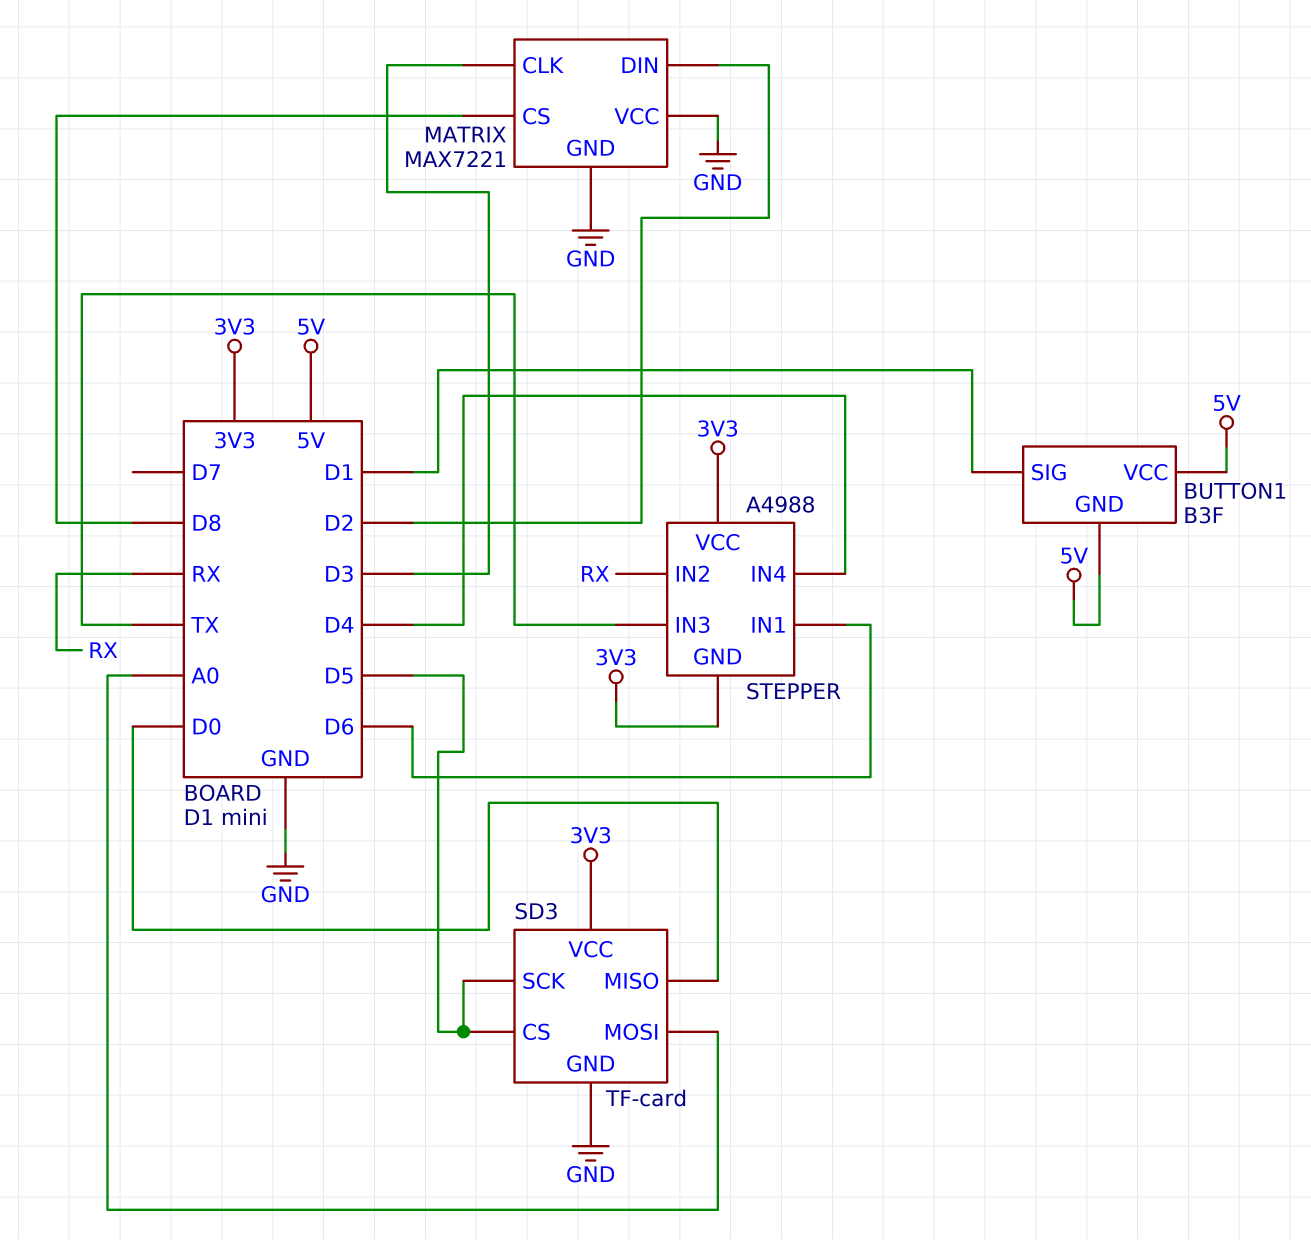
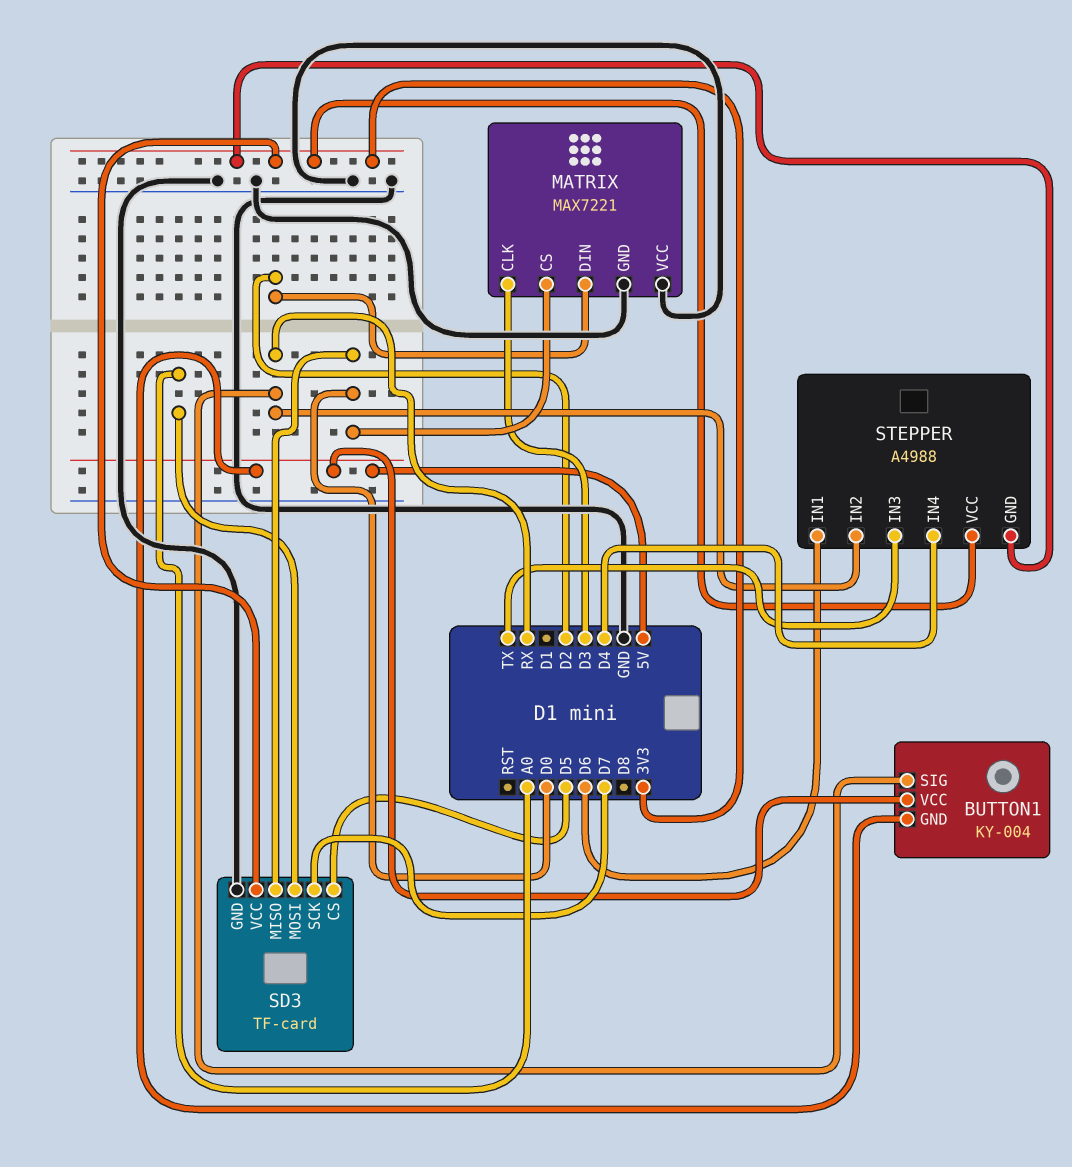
BUTTON1: B3F -> KY-004
BUTTON1 pin SIG: D1 -> RX
MATRIX pin CS: D8 -> D0
SD3 pin SCK: D5 -> D7

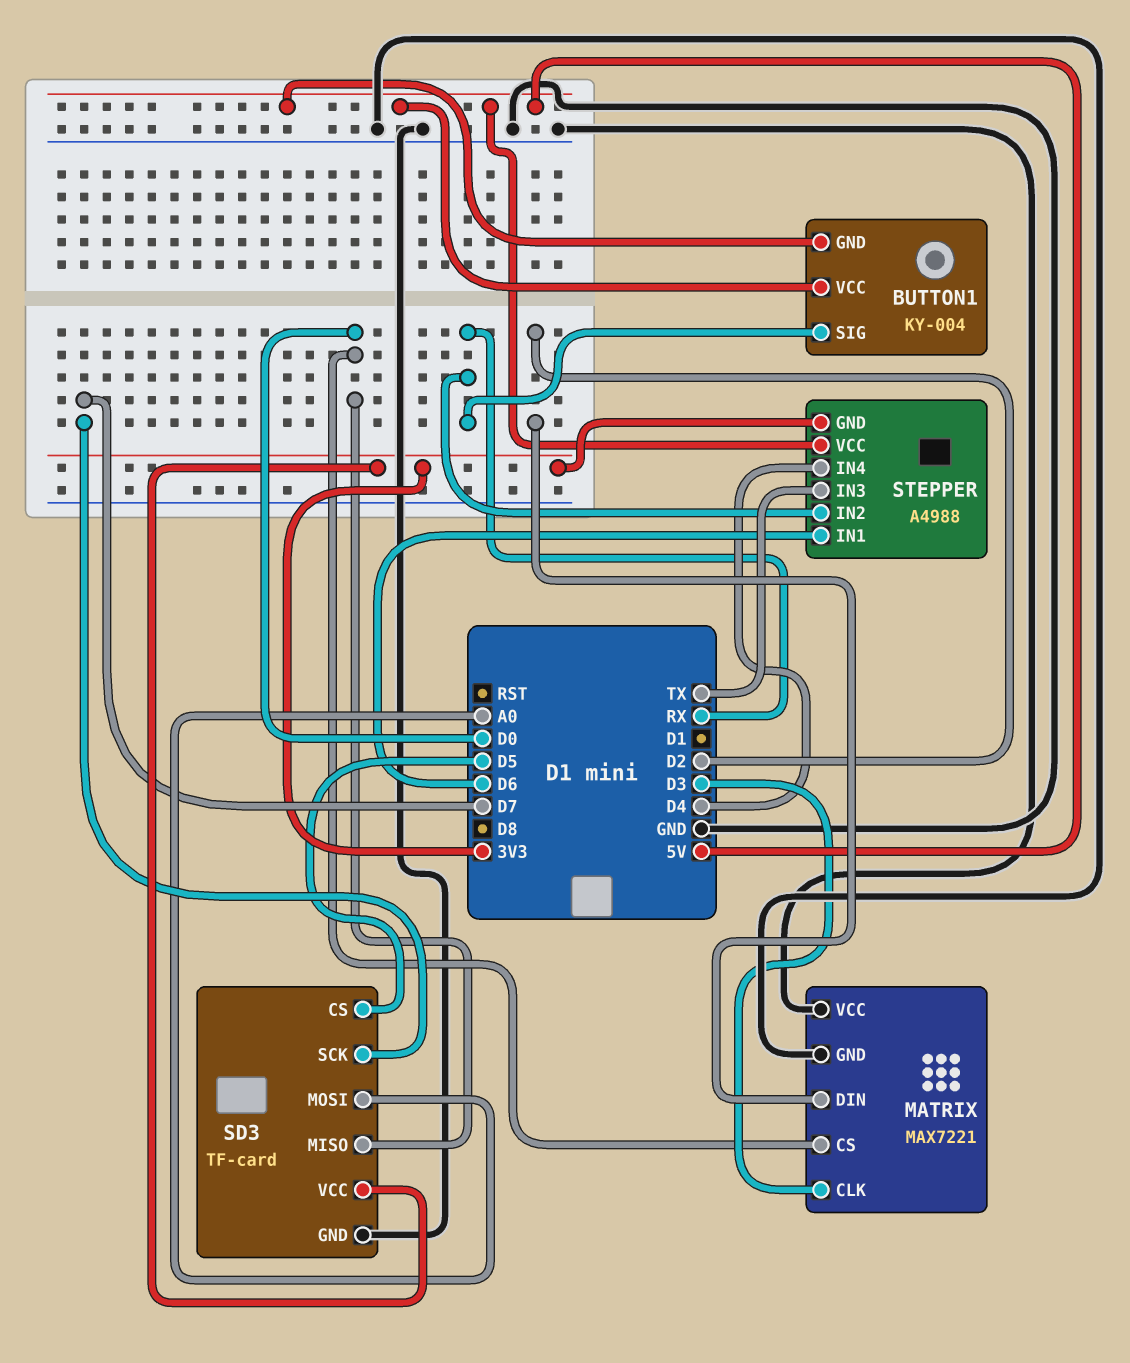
STEPPER pin VCC: 3V3 -> 5V

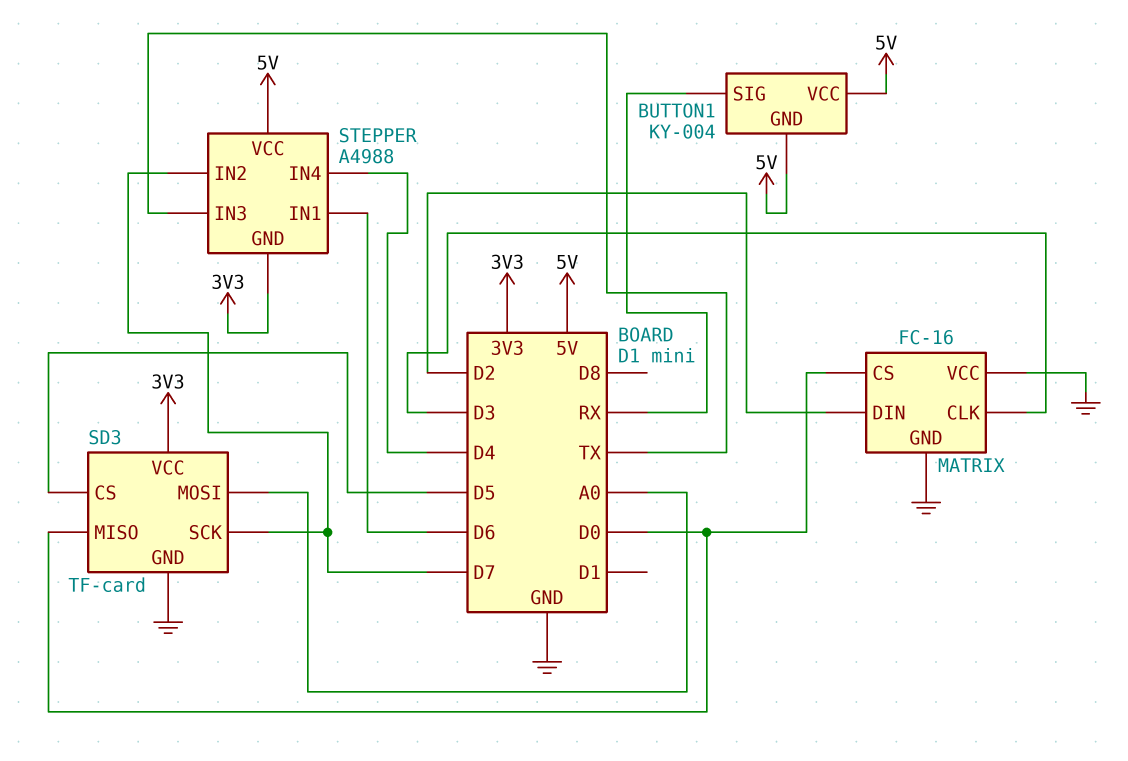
MATRIX: MAX7221 -> FC-16
STEPPER pin IN2: RX -> D7

